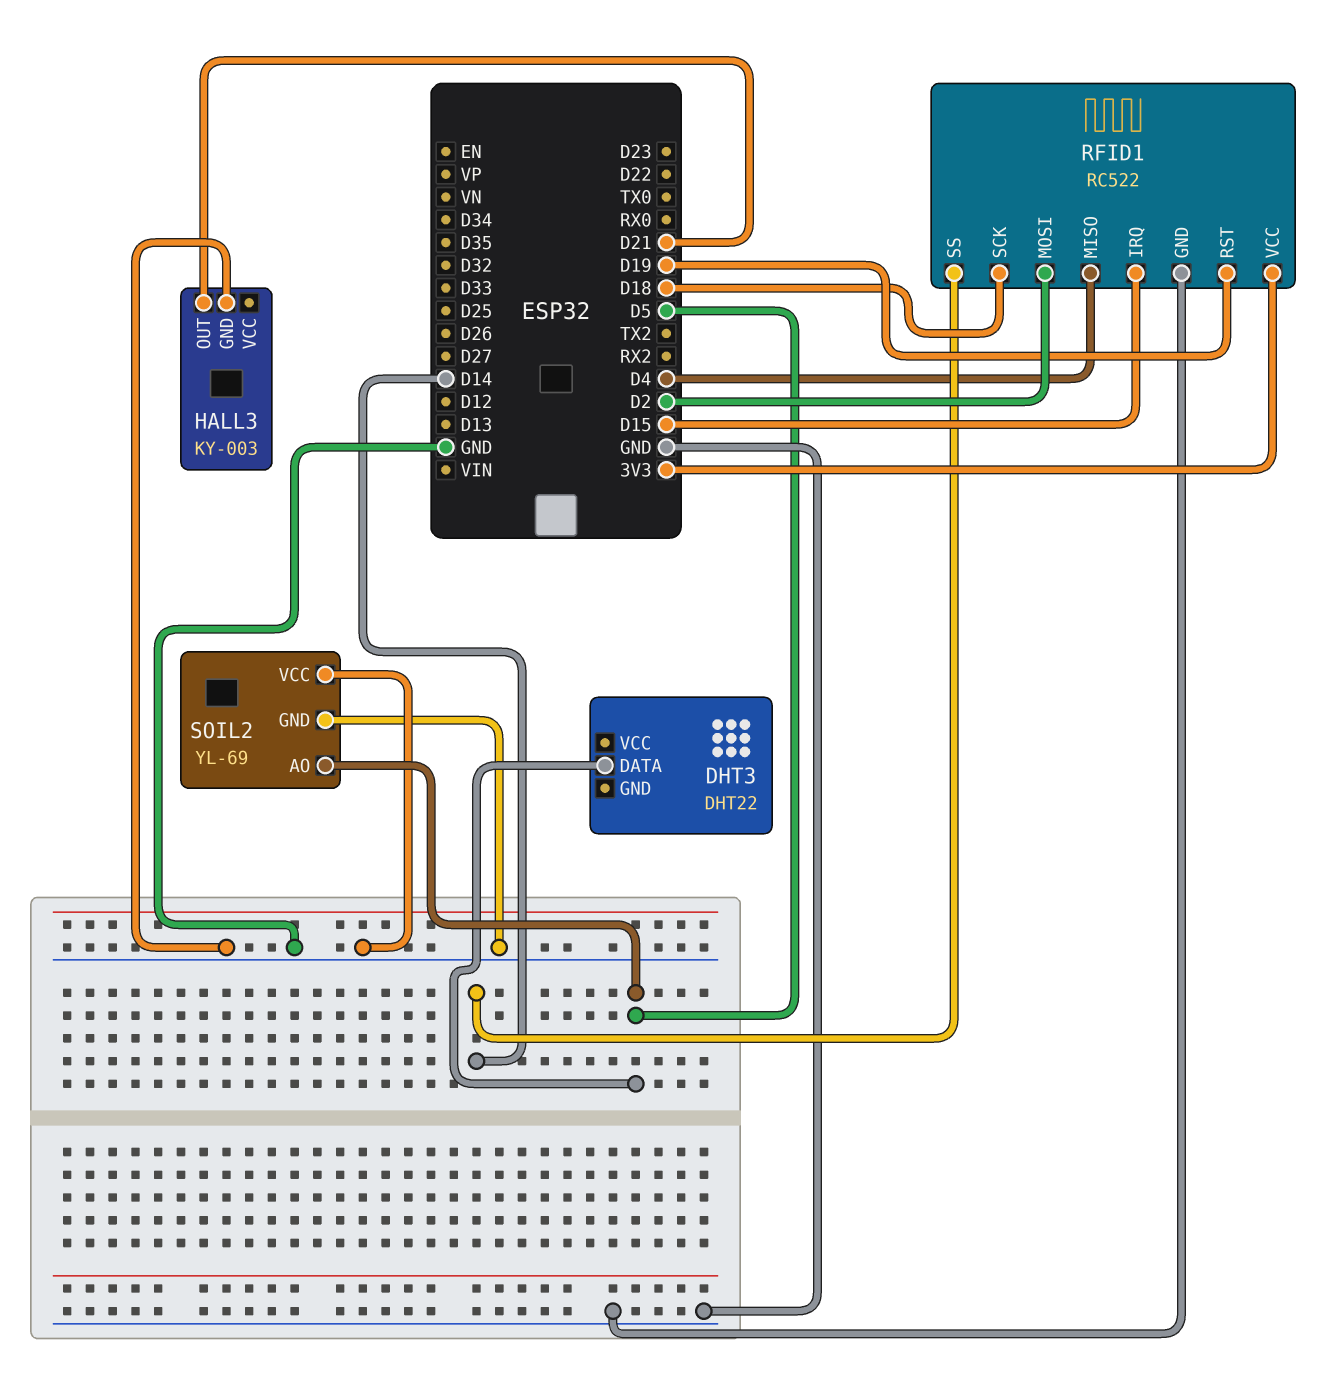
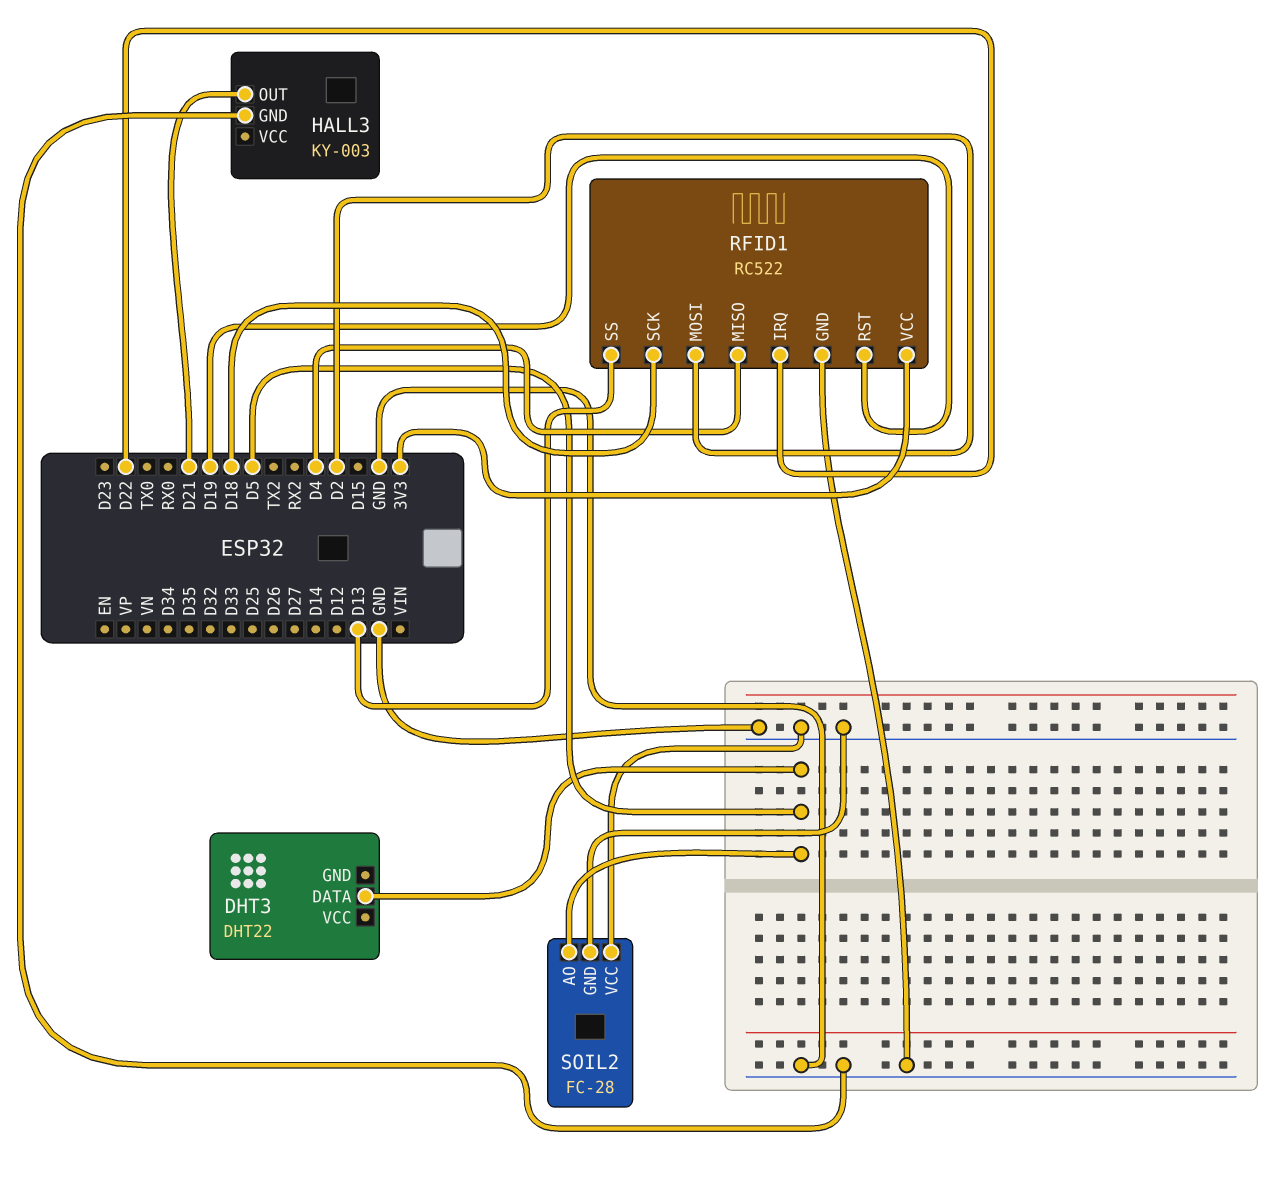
RFID1 pin IRQ: D15 -> D22
RFID1 pin SS: D14 -> D13
SOIL2: YL-69 -> FC-28

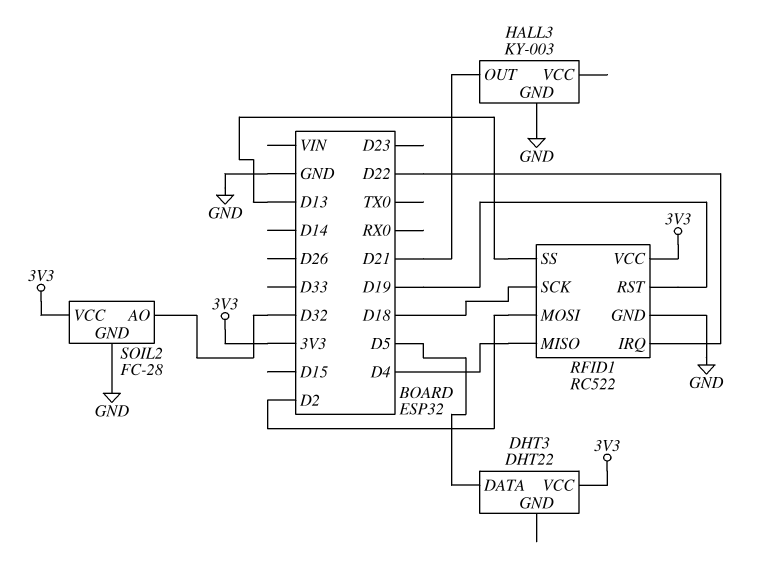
DHT3 pin VCC: none -> 3V3
SOIL2 pin AO: D5 -> D32
SOIL2 pin VCC: GND -> 3V3

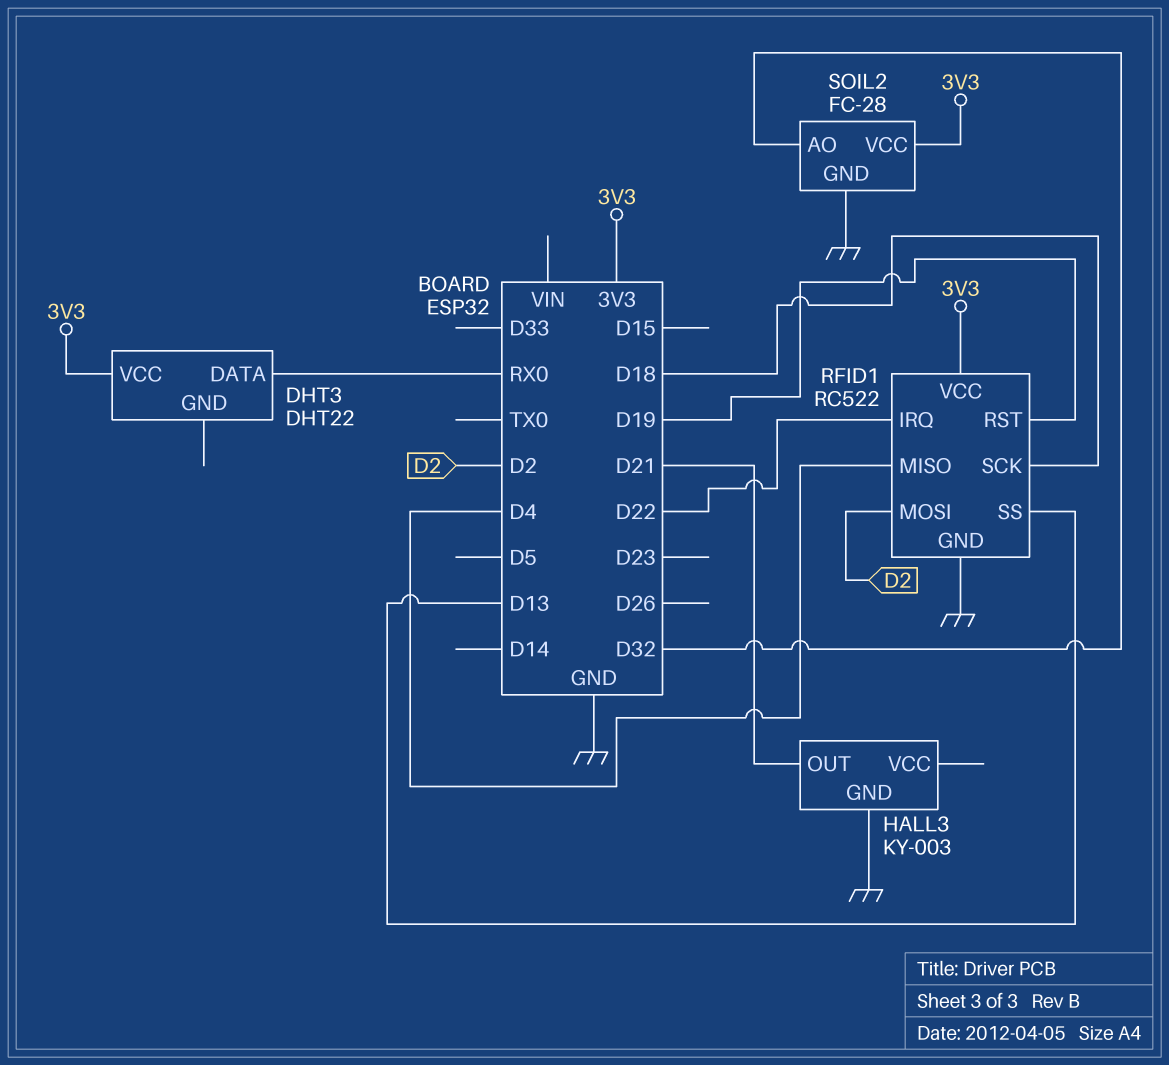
DHT3 pin DATA: D5 -> RX0

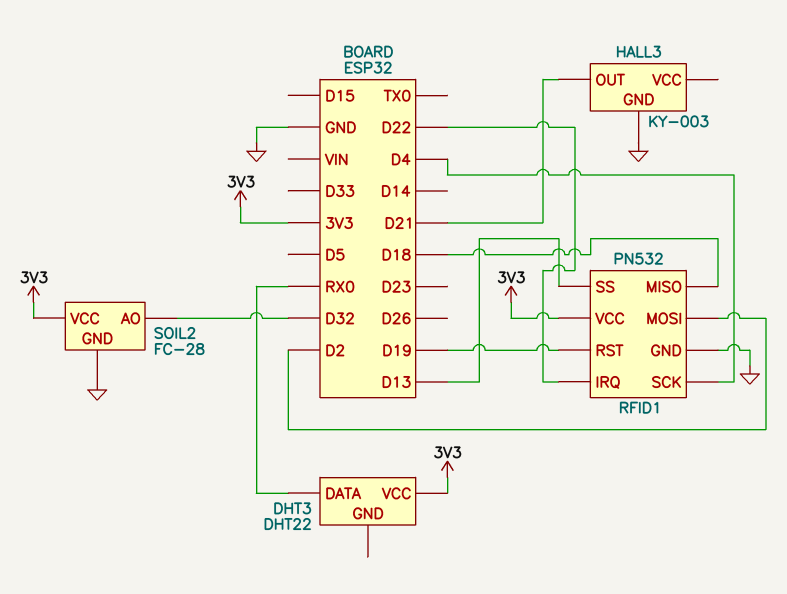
RFID1: RC522 -> PN532
RFID1 pin MISO: D4 -> D18
RFID1 pin SCK: D18 -> D4

